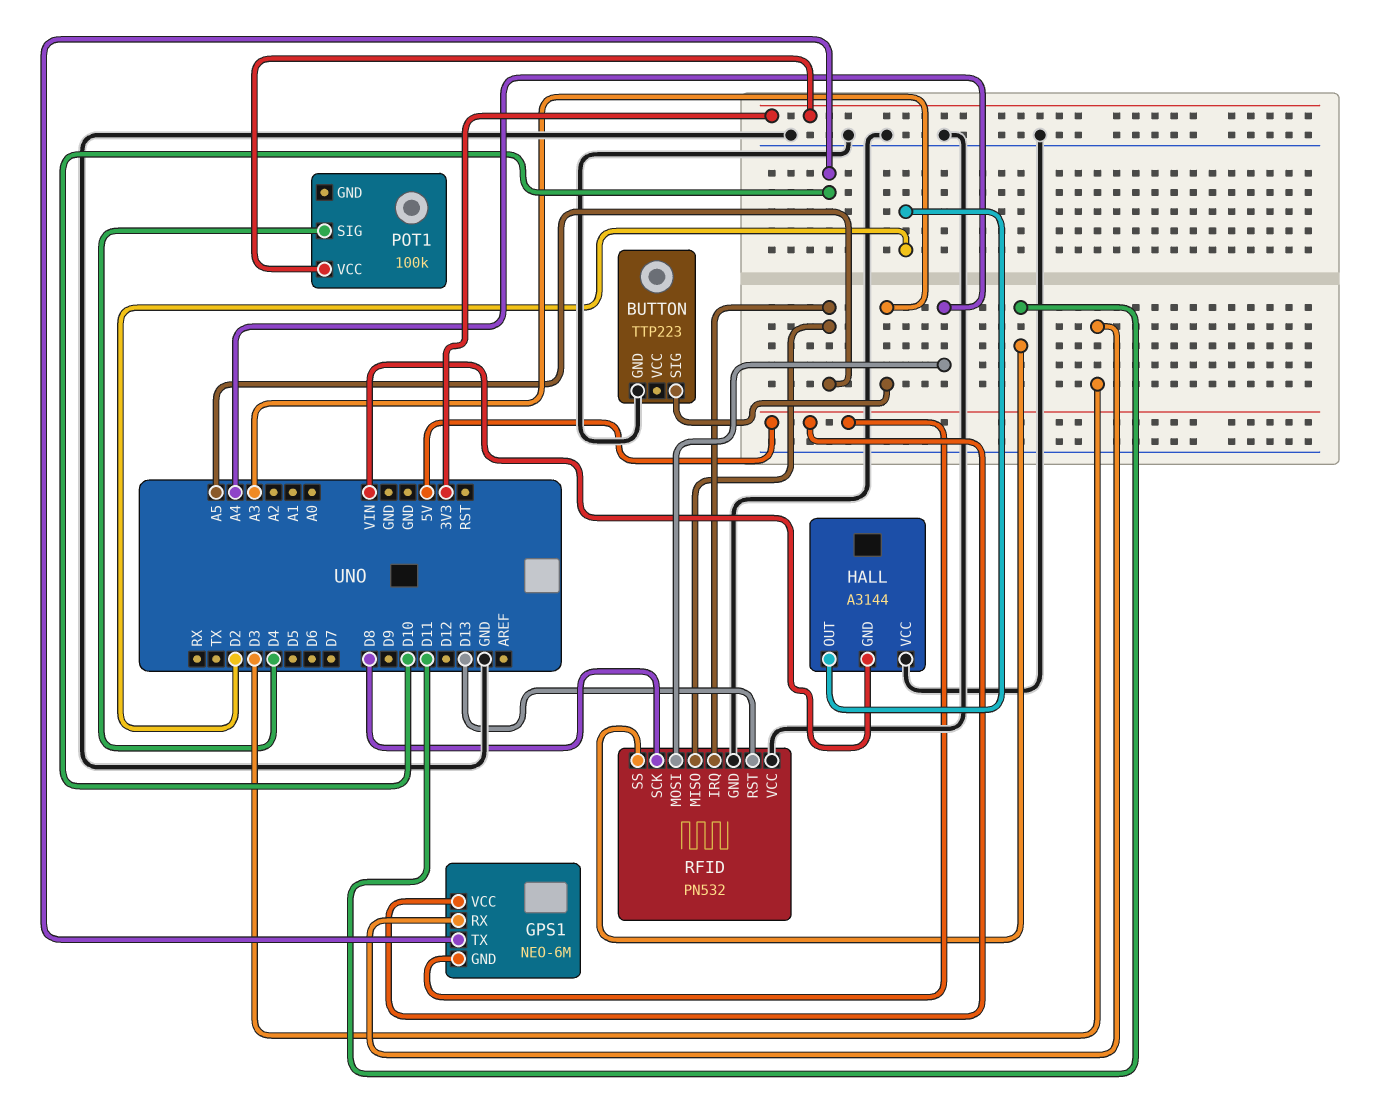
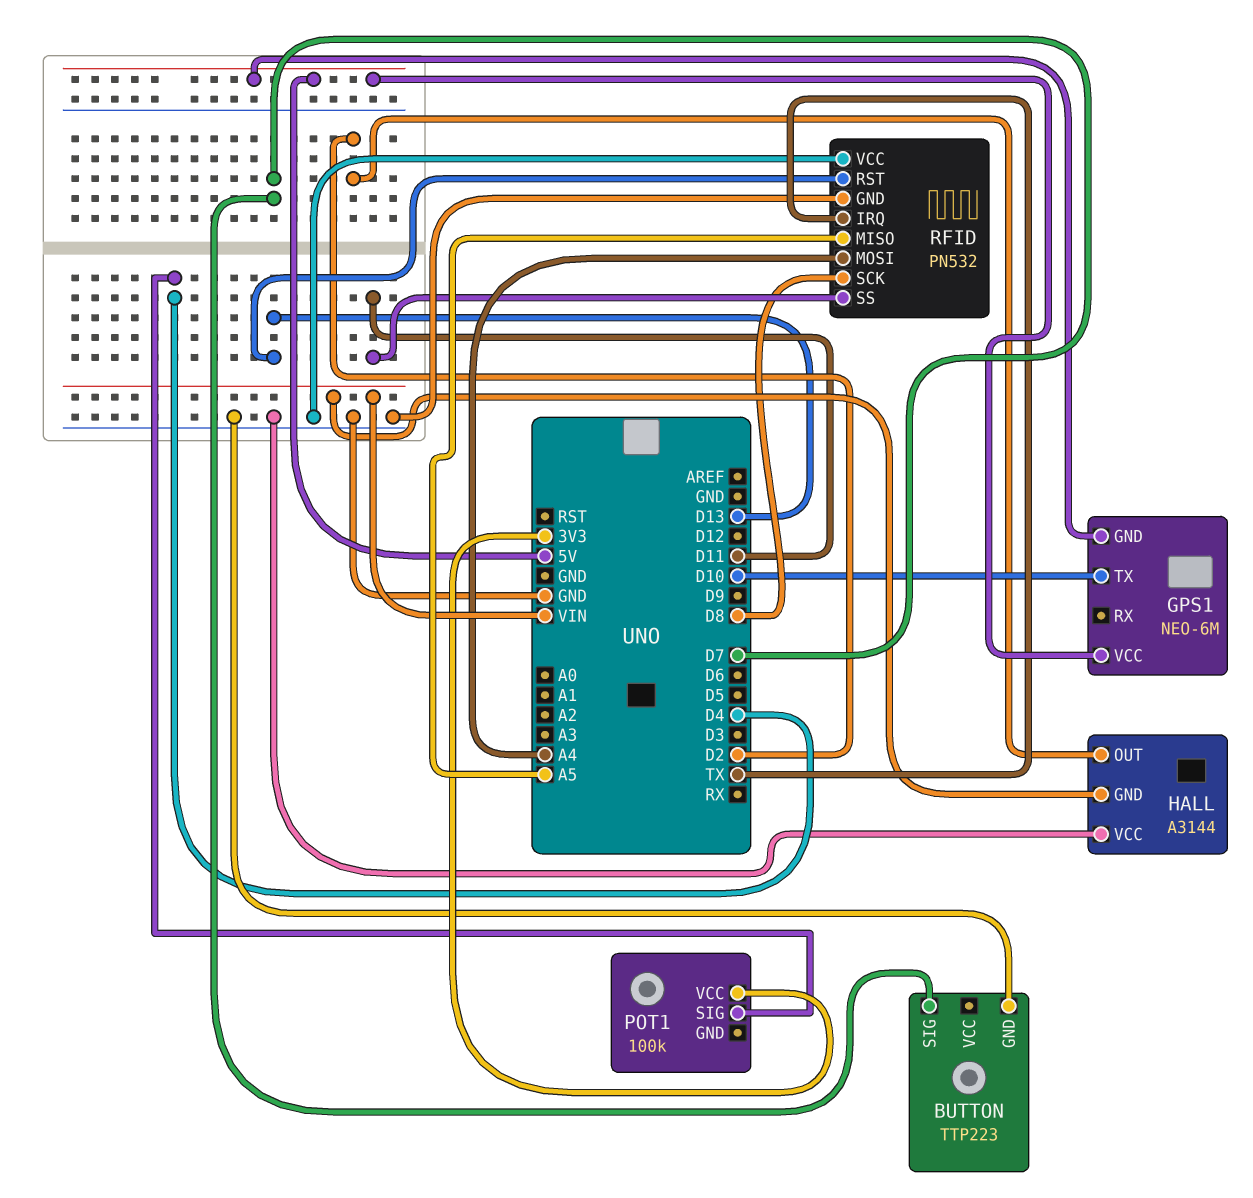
BUTTON pin SIG: A3 -> D7
GPS1 pin RX: D3 -> none
RFID pin IRQ: A5 -> TX

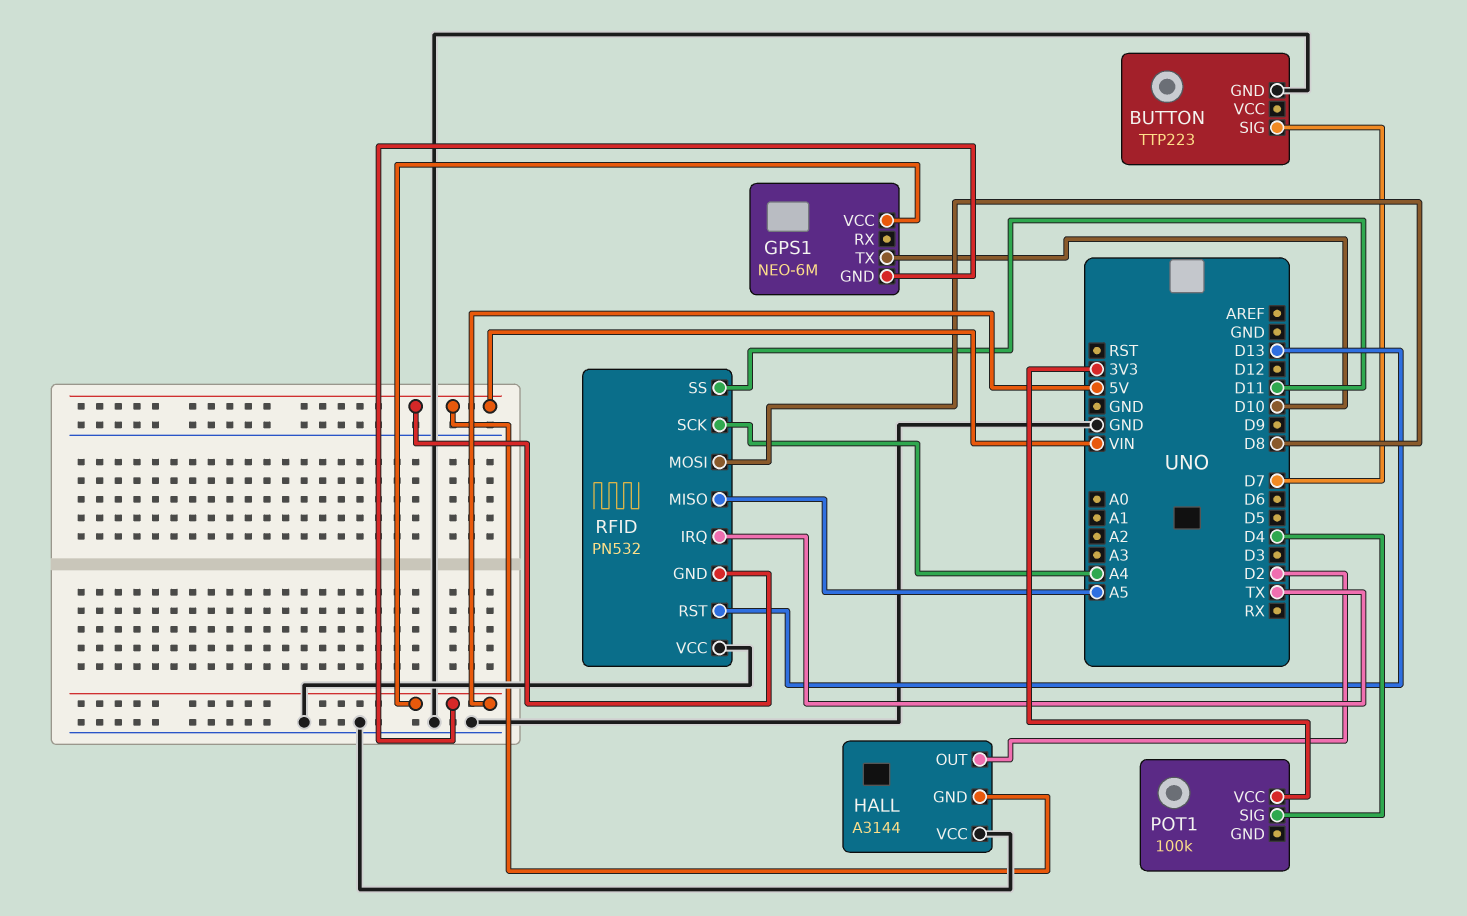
RFID pin GND: GND -> VIN
RFID pin MOSI: A4 -> D8
RFID pin SCK: D8 -> A4

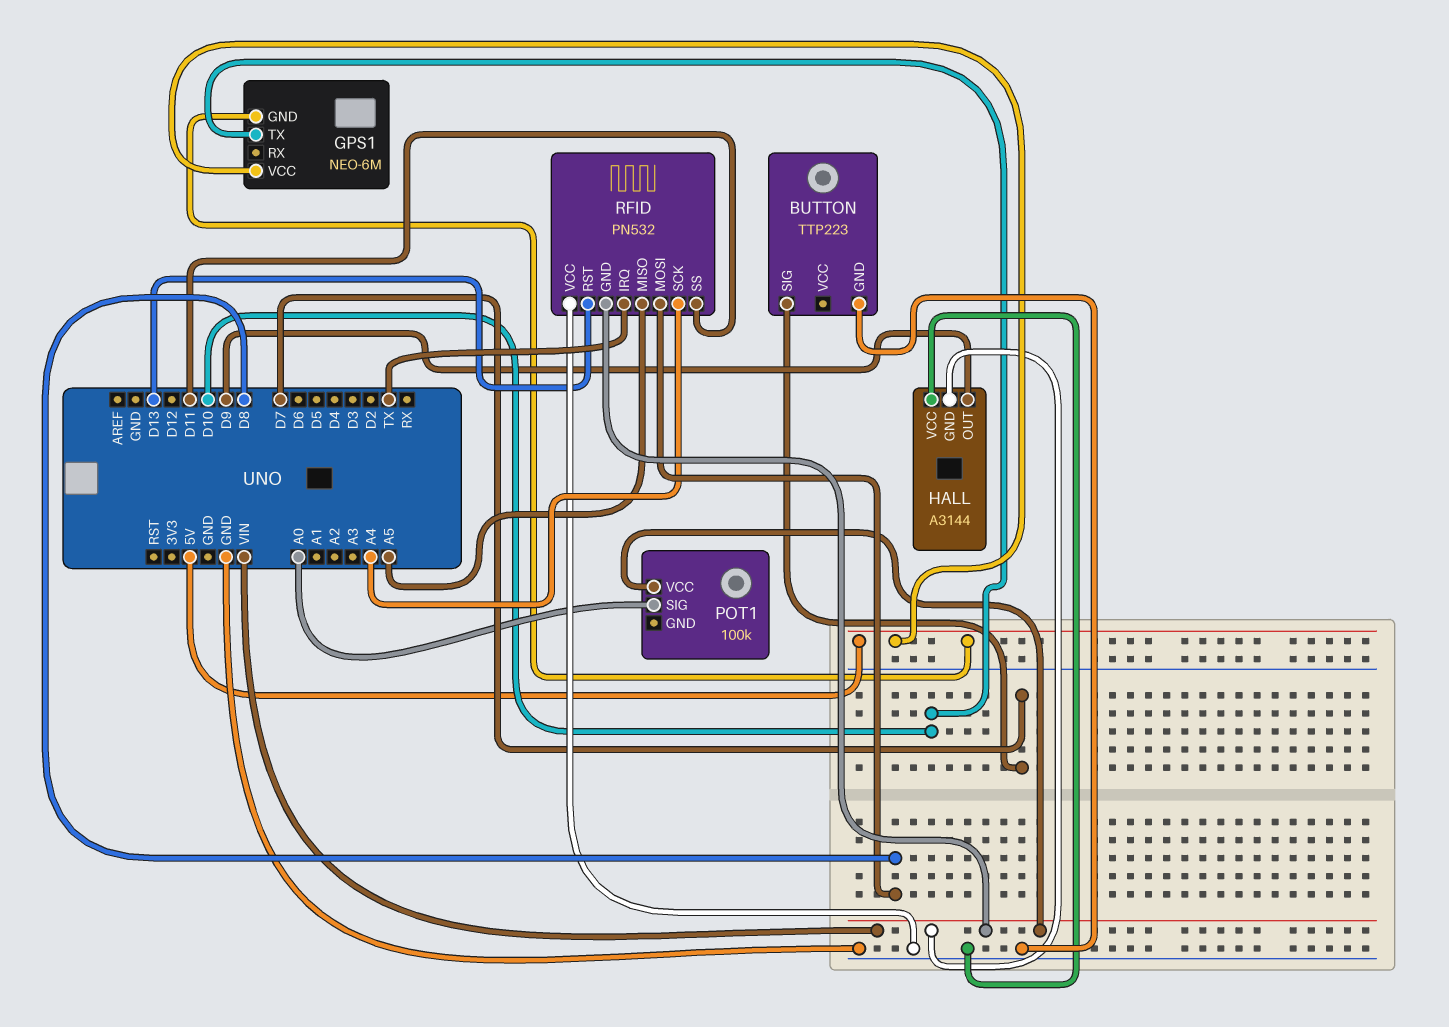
HALL pin OUT: D2 -> D9
POT1 pin SIG: D4 -> A0
POT1 pin VCC: 3V3 -> VIN

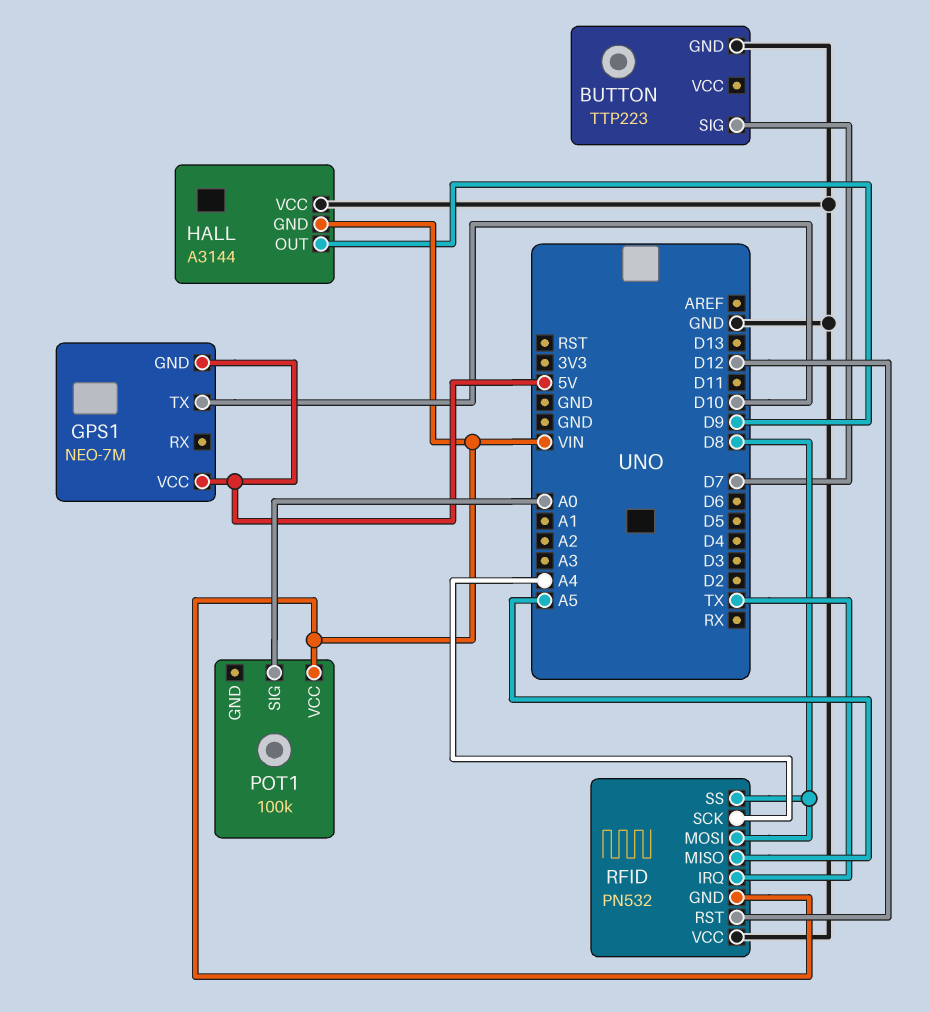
GPS1: NEO-6M -> NEO-7M
RFID pin RST: D13 -> D12
RFID pin SS: D11 -> D8

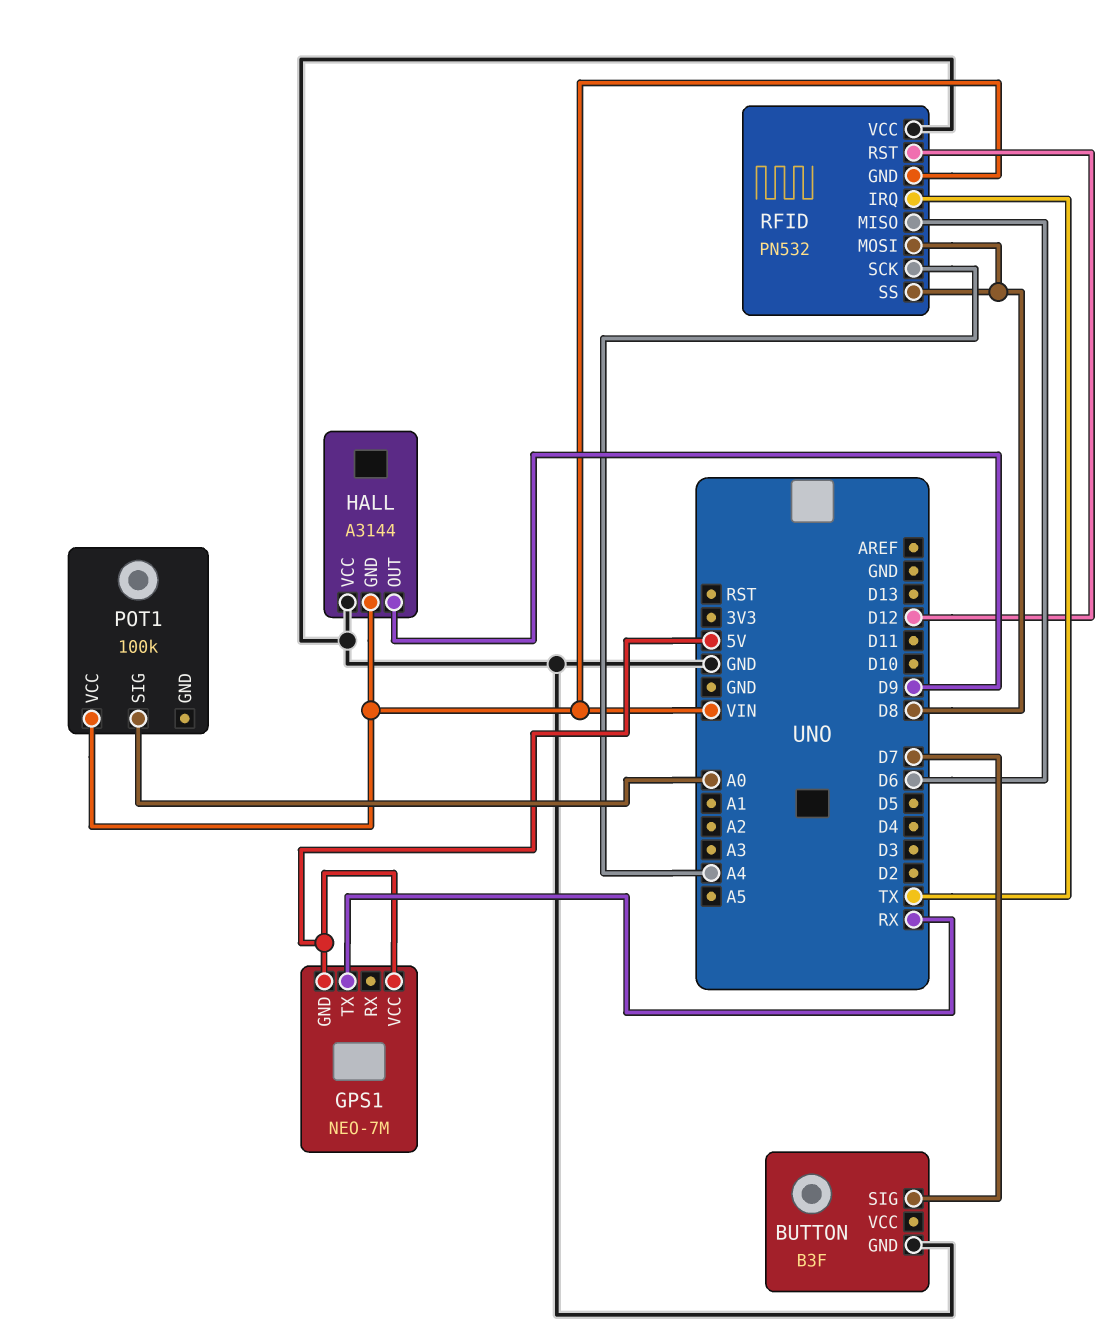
BUTTON: TTP223 -> B3F
GPS1 pin TX: D10 -> RX
RFID pin MISO: A5 -> D6

